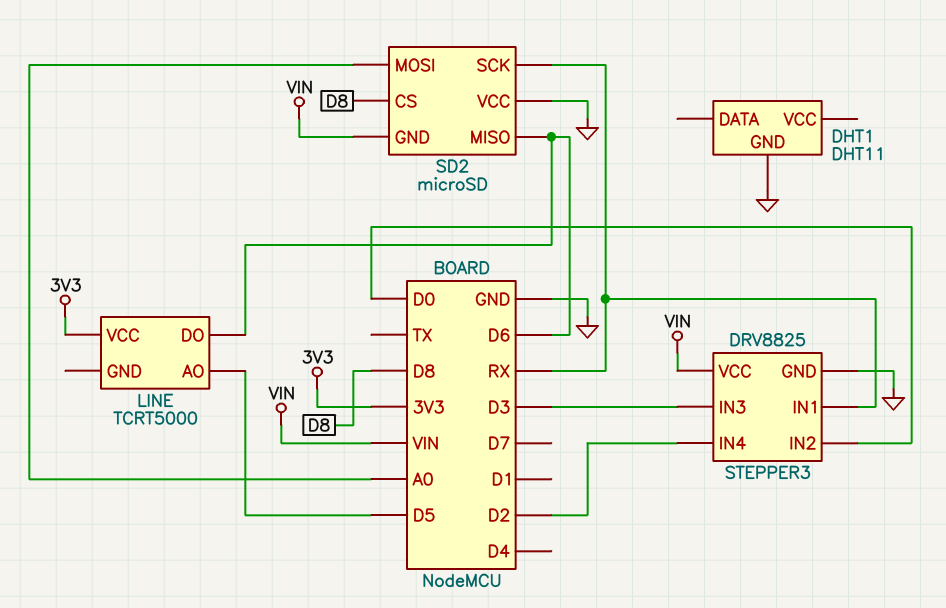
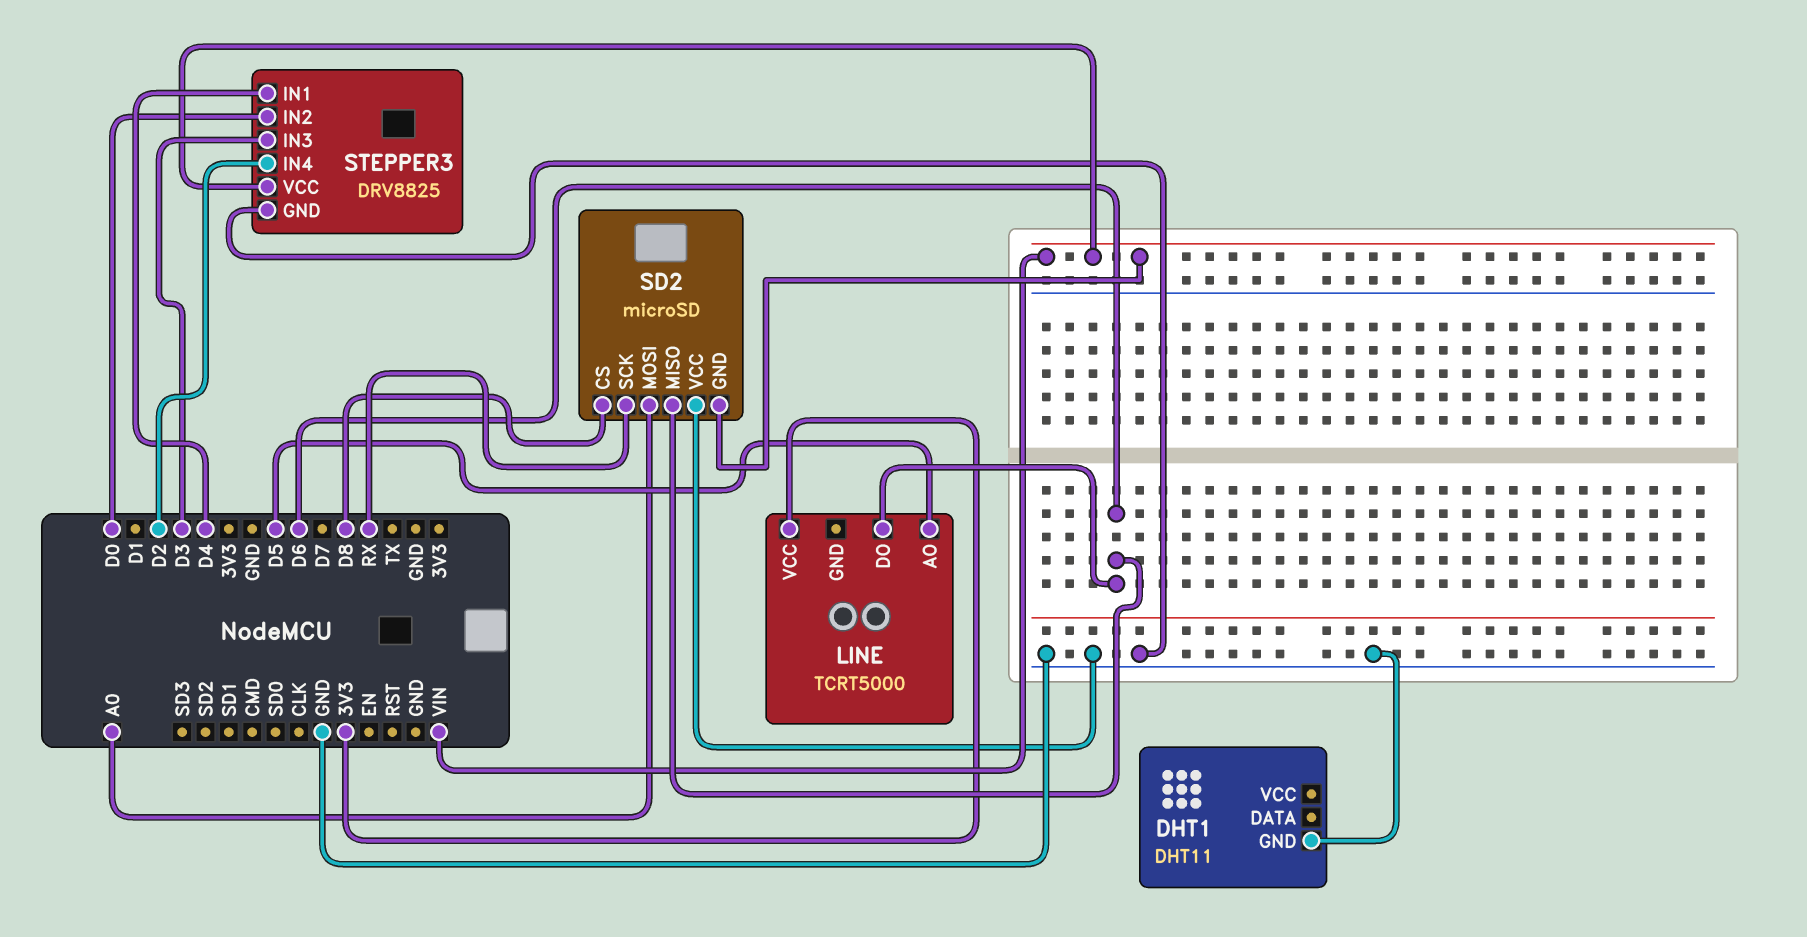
STEPPER3 pin IN1: RX -> D4

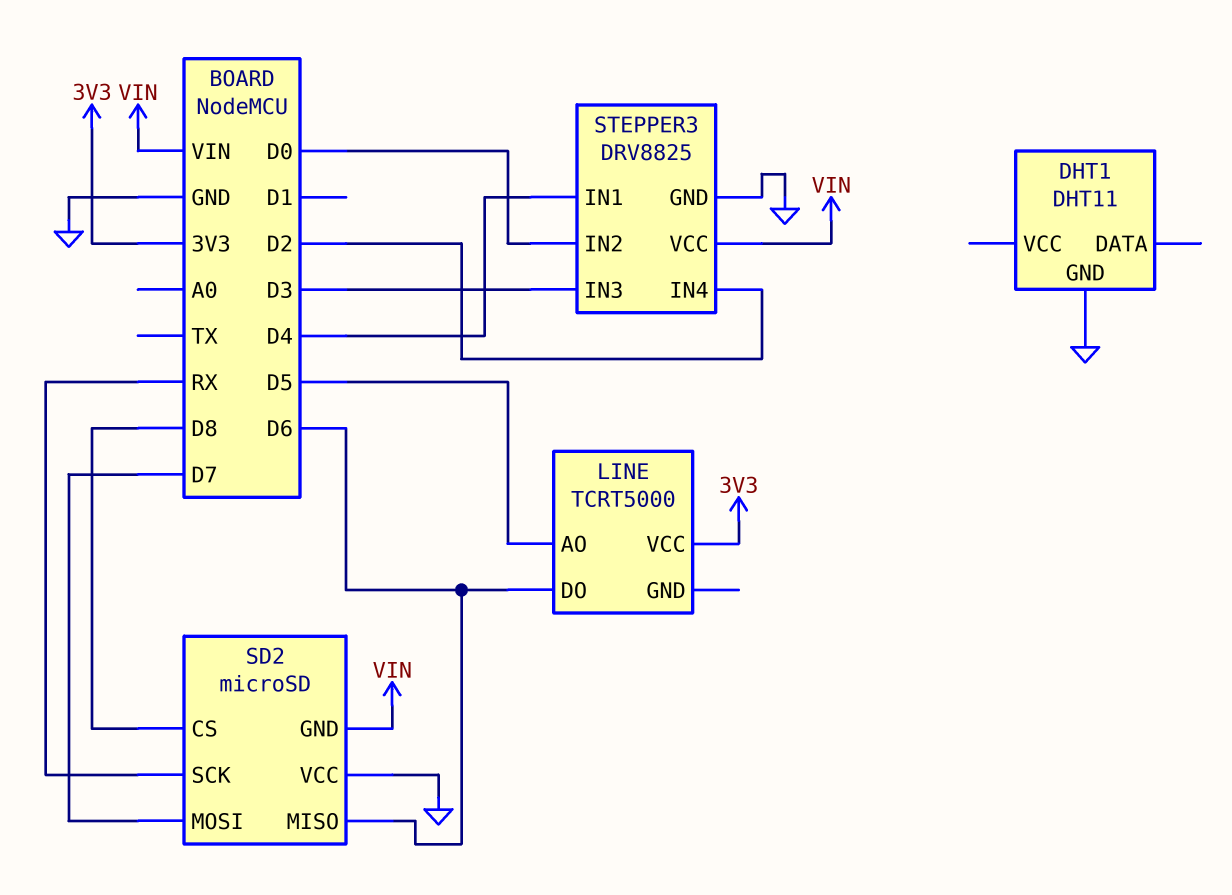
SD2 pin MOSI: A0 -> D7

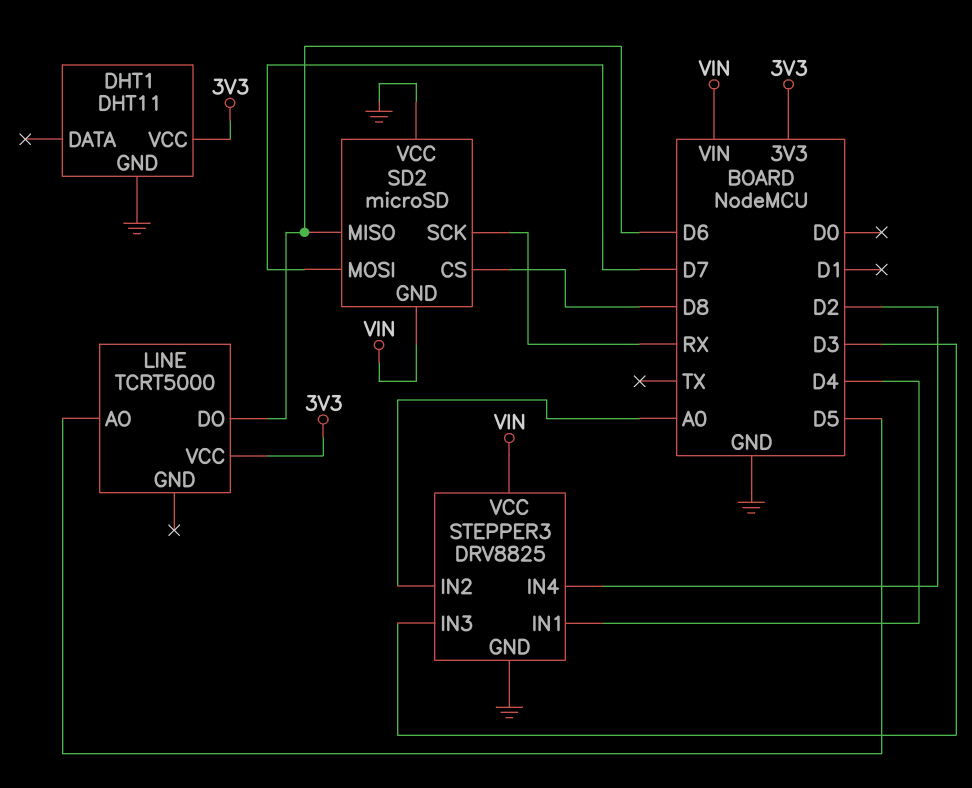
DHT1 pin VCC: none -> 3V3
STEPPER3 pin IN2: D0 -> A0

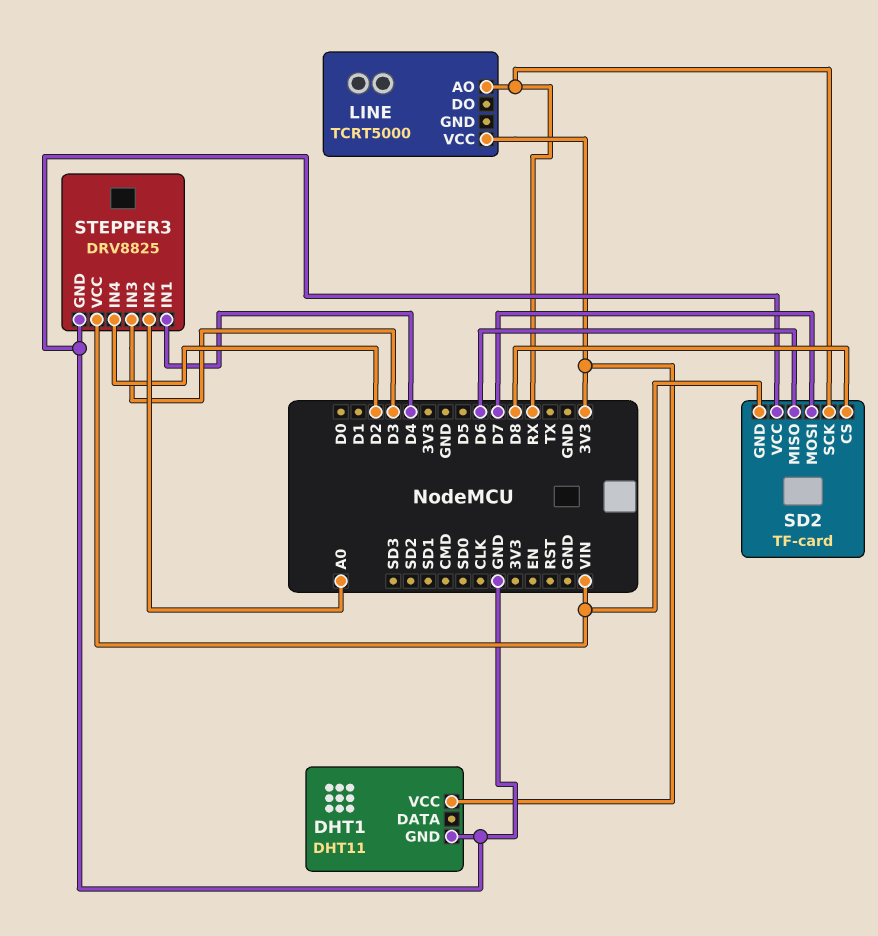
LINE pin AO: D5 -> RX
LINE pin DO: D6 -> none
SD2: microSD -> TF-card

